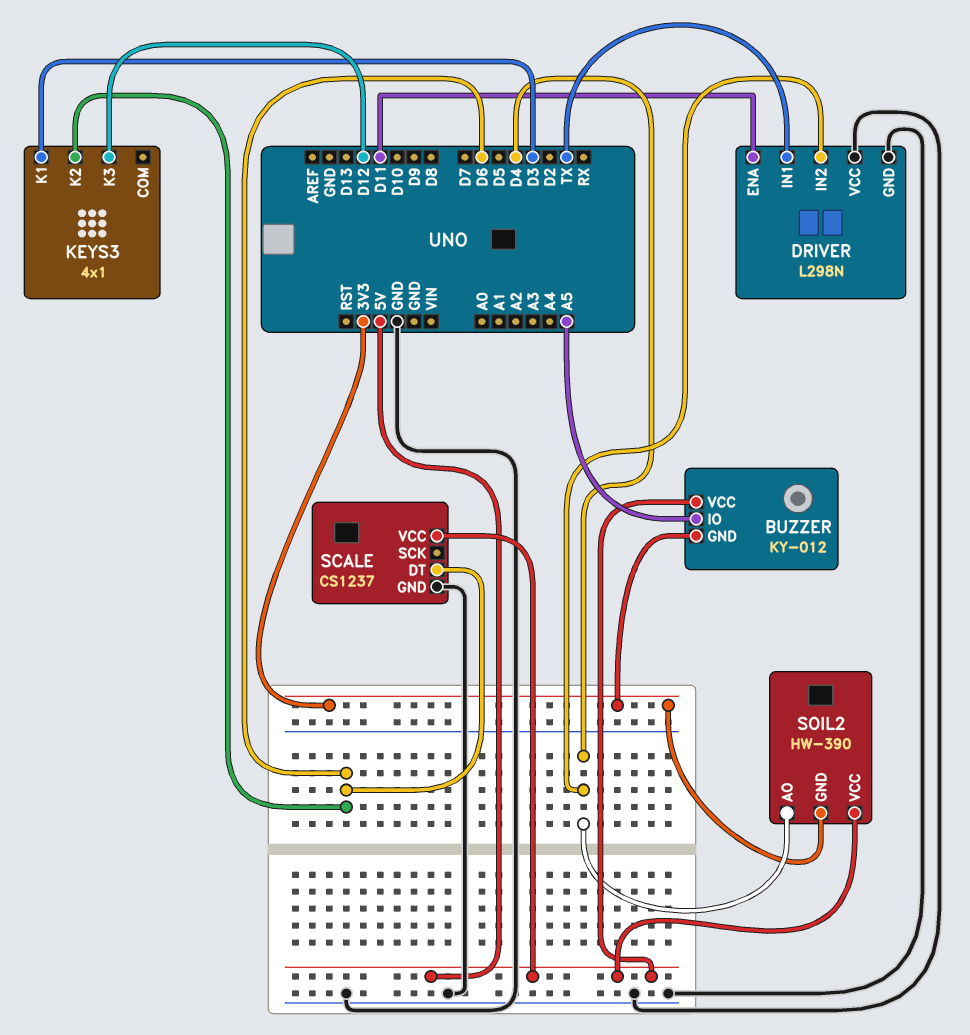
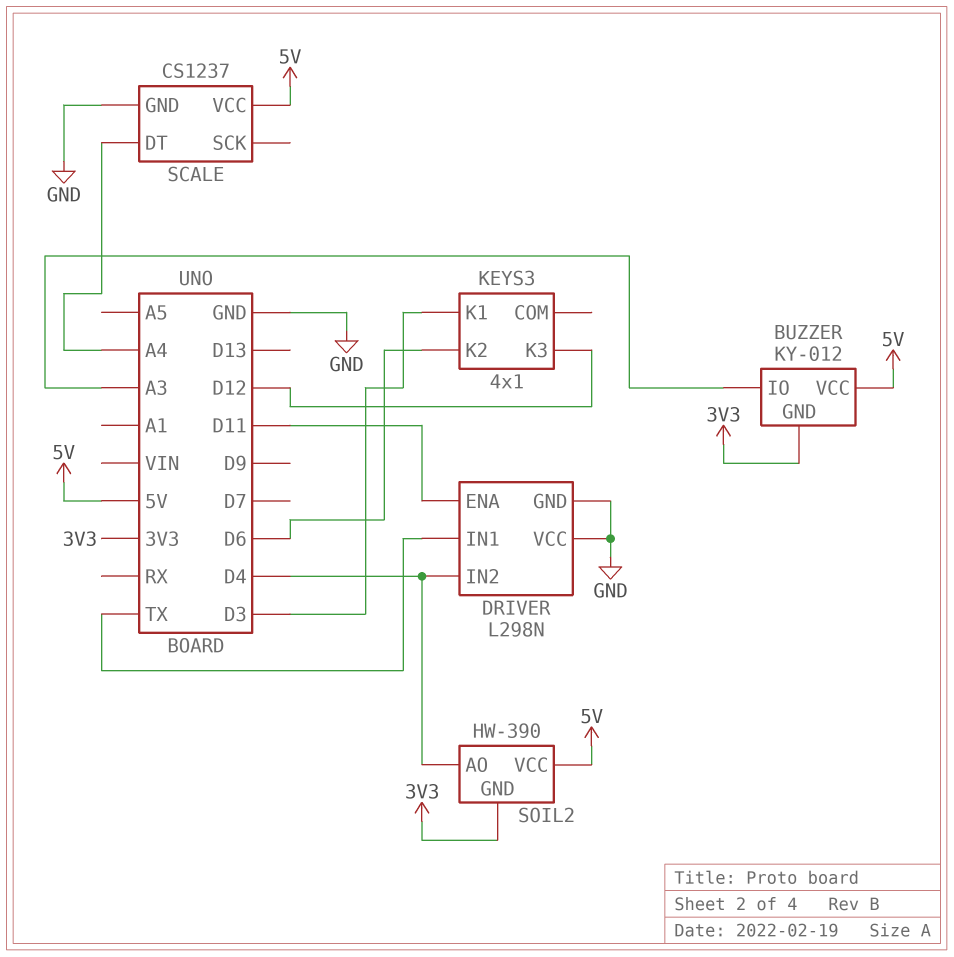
BUZZER pin IO: A5 -> A3
SCALE pin DT: D6 -> A4

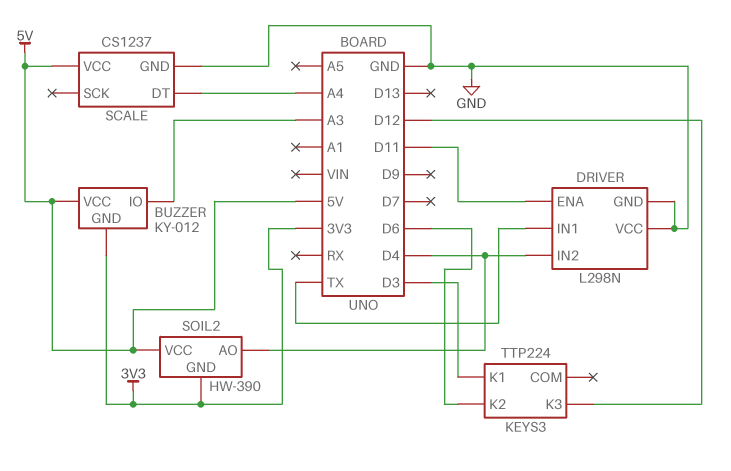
KEYS3: 4x1 -> TTP224

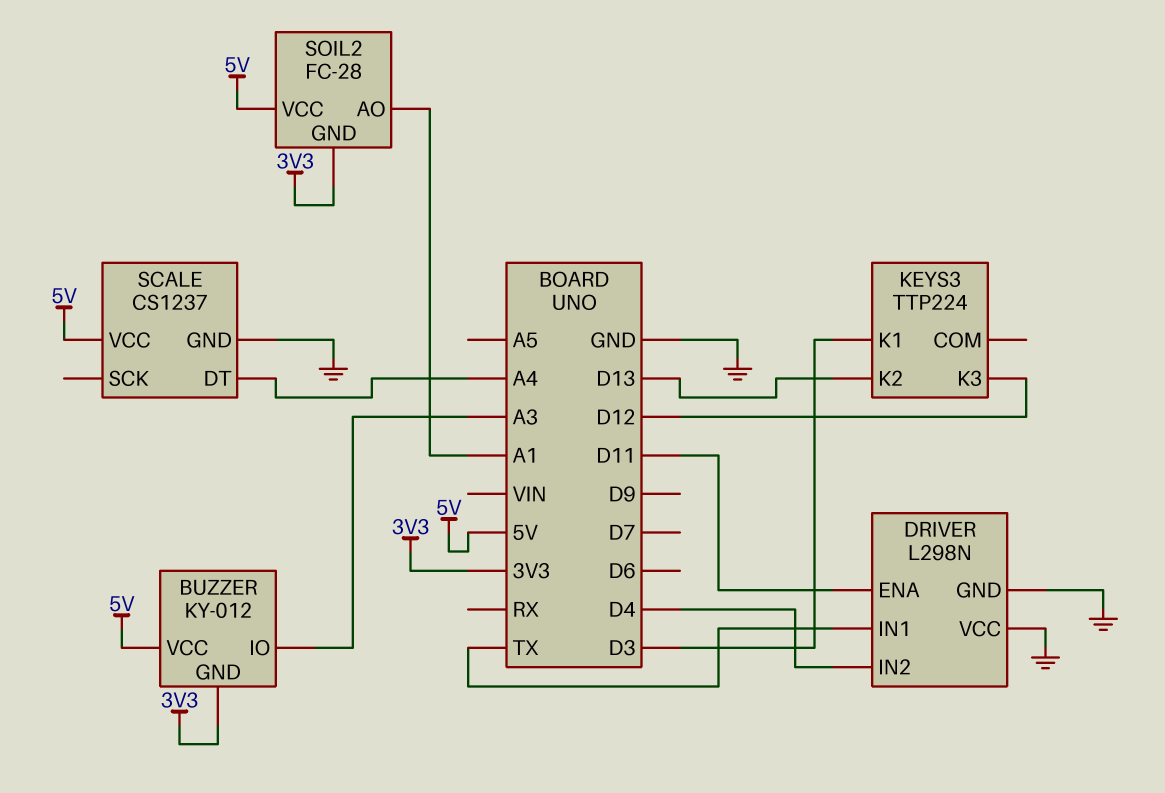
KEYS3 pin K2: D6 -> D13
SOIL2: HW-390 -> FC-28
SOIL2 pin AO: D4 -> A1

